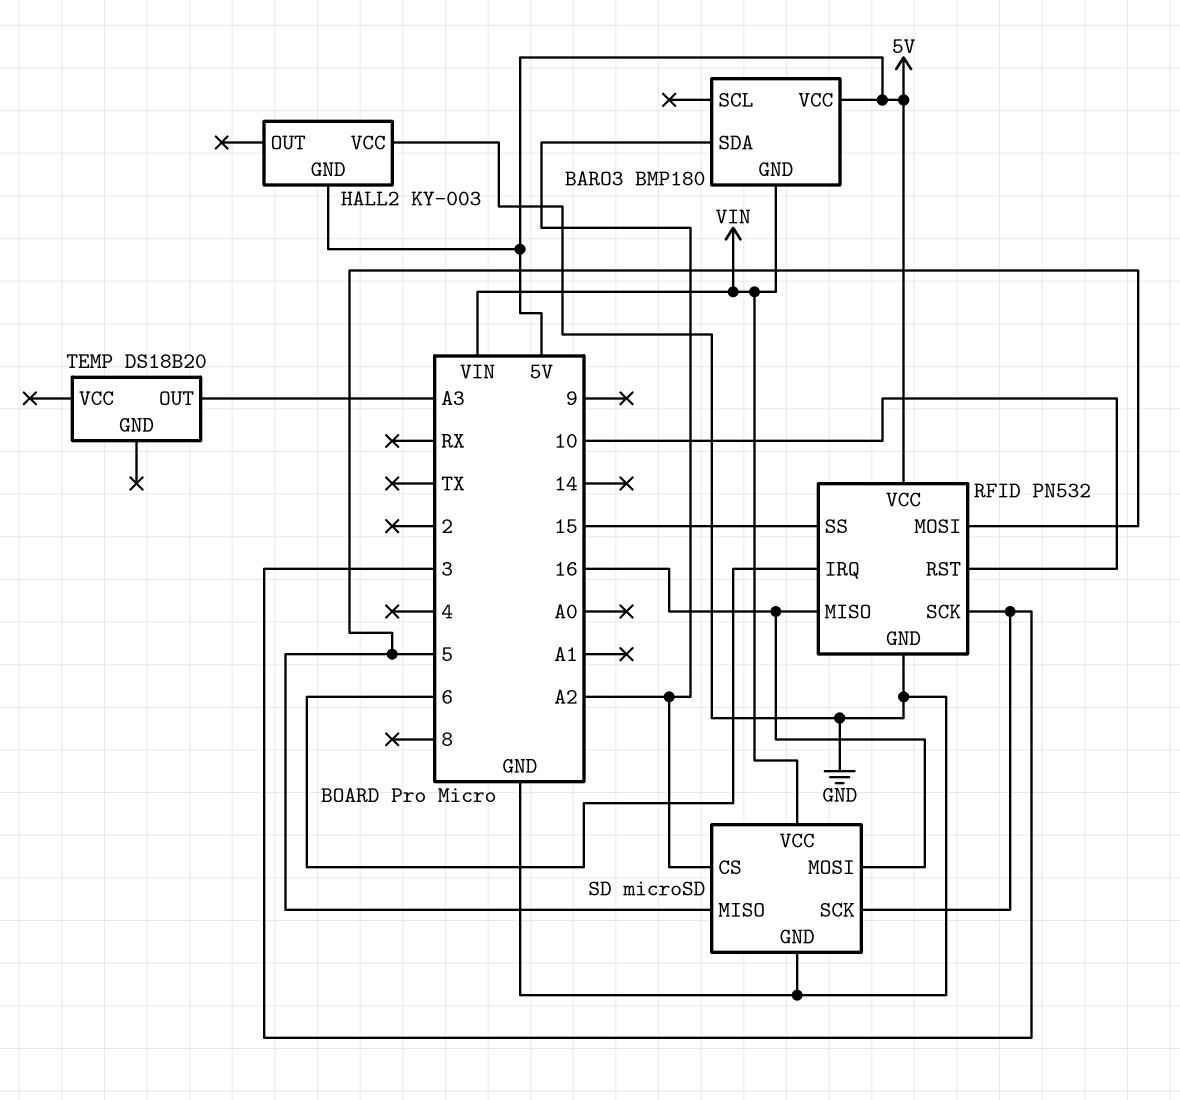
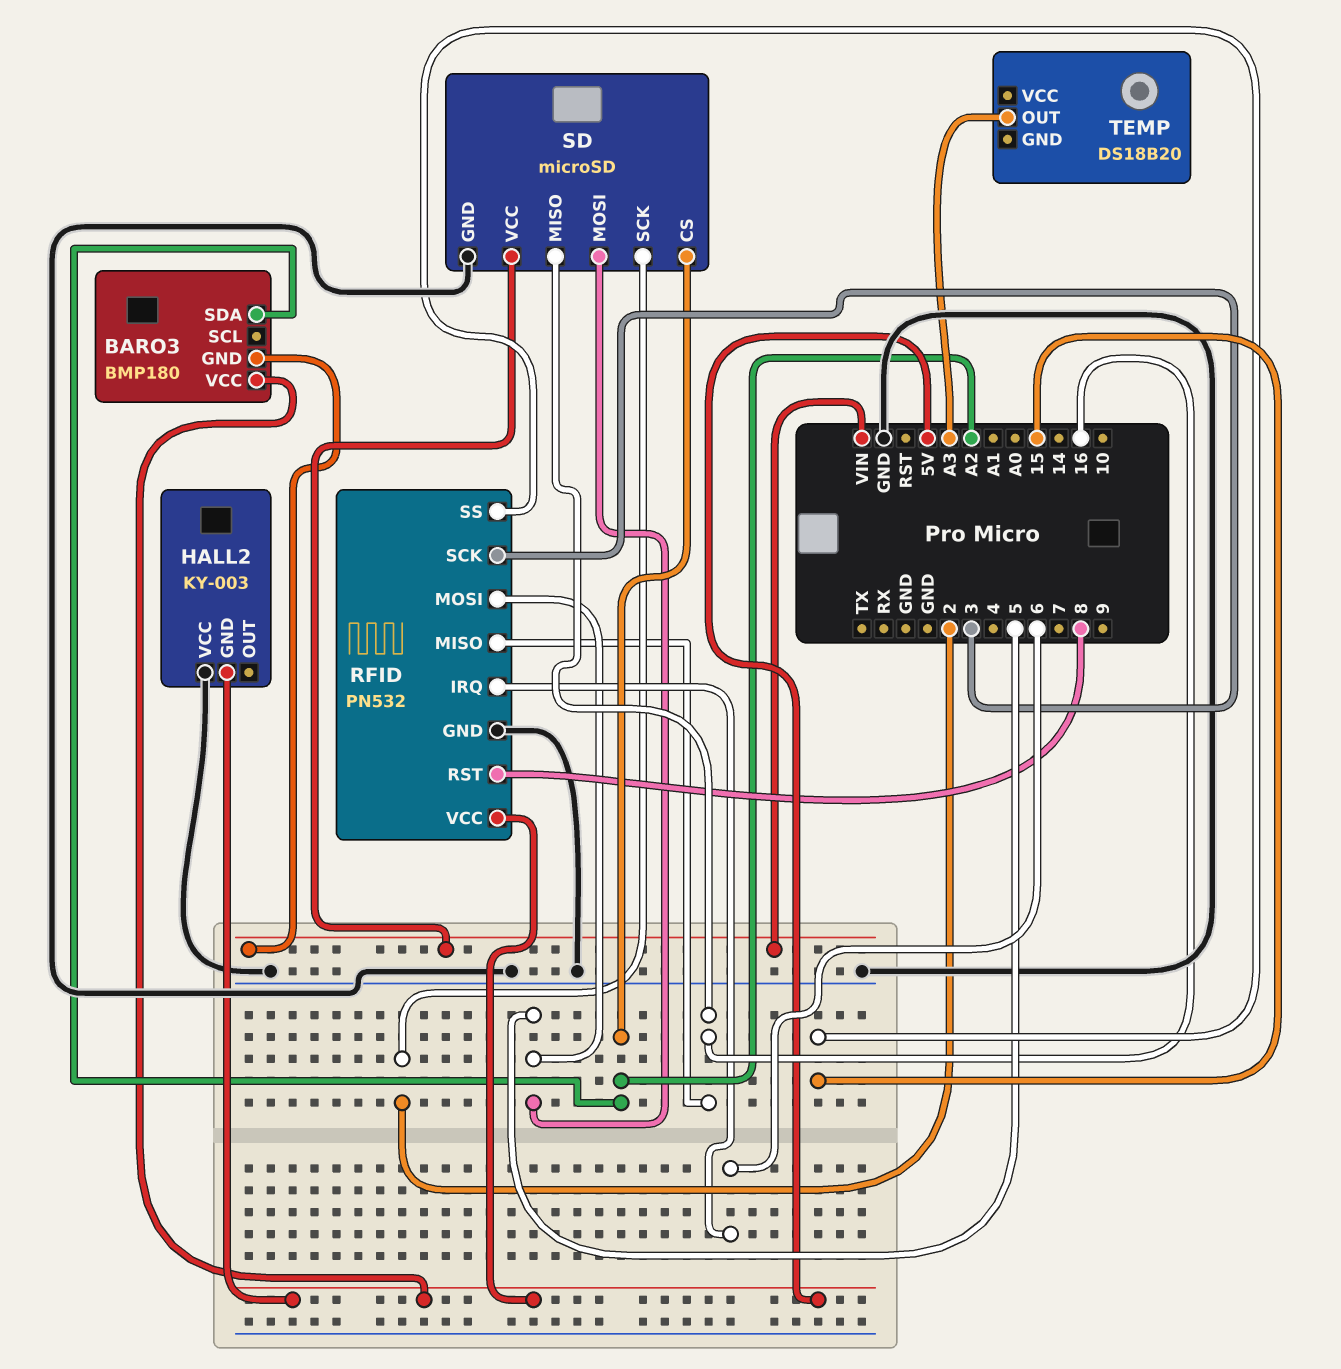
RFID pin RST: 10 -> 8
SD pin MISO: 5 -> 16
SD pin MOSI: 16 -> 5
SD pin SCK: 3 -> 2

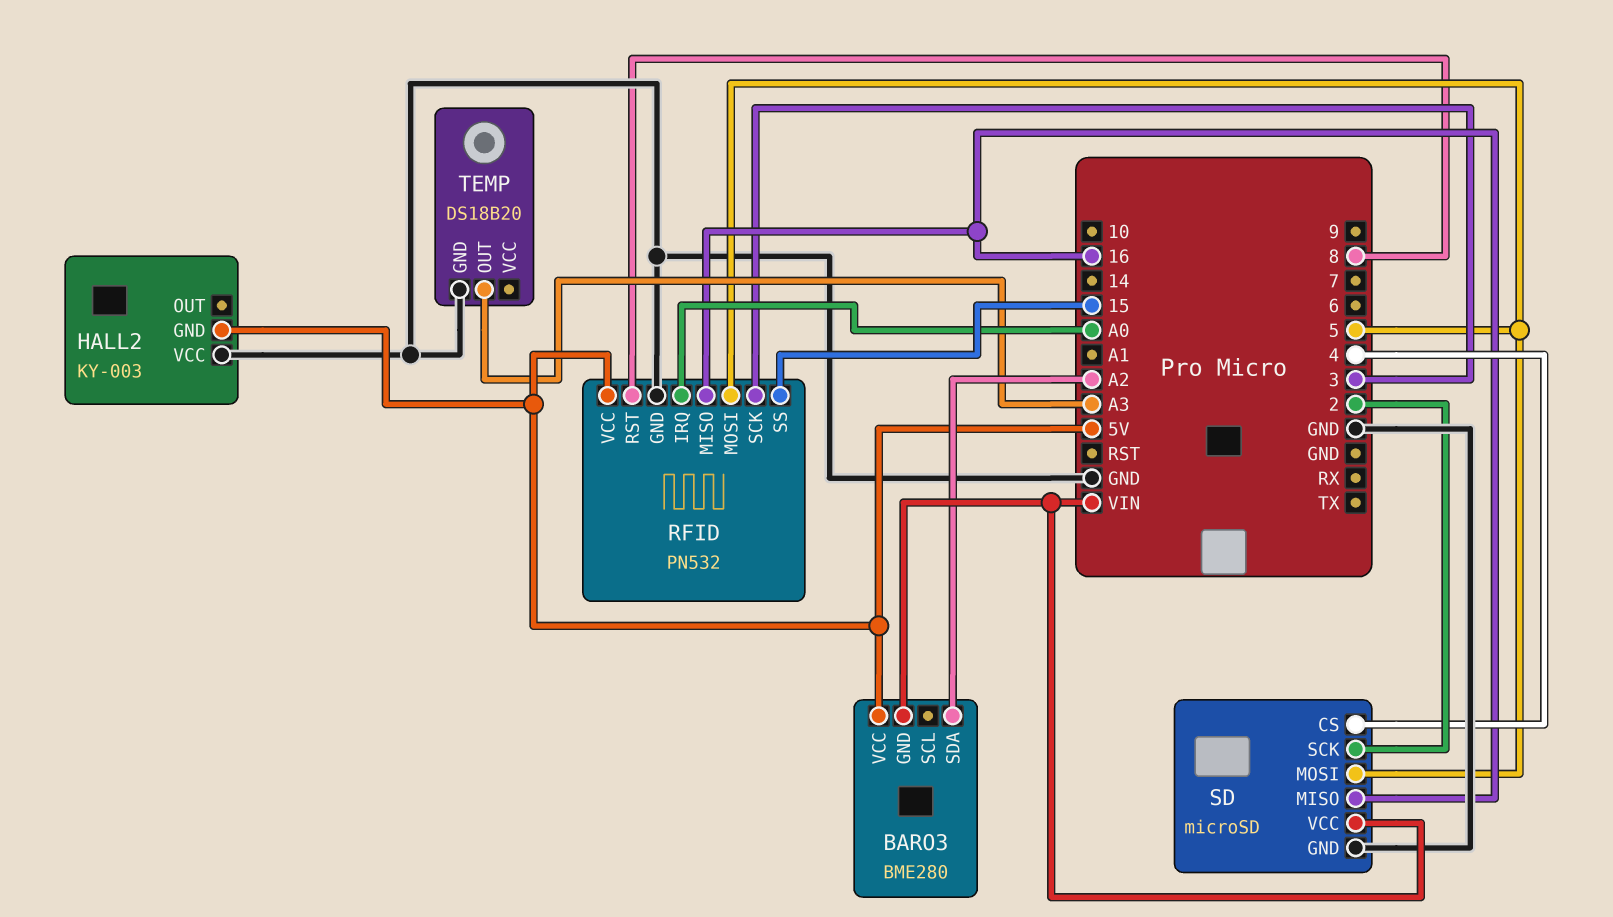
BARO3: BMP180 -> BME280
RFID pin IRQ: 6 -> A0
SD pin CS: A2 -> 4
TEMP pin GND: none -> GND

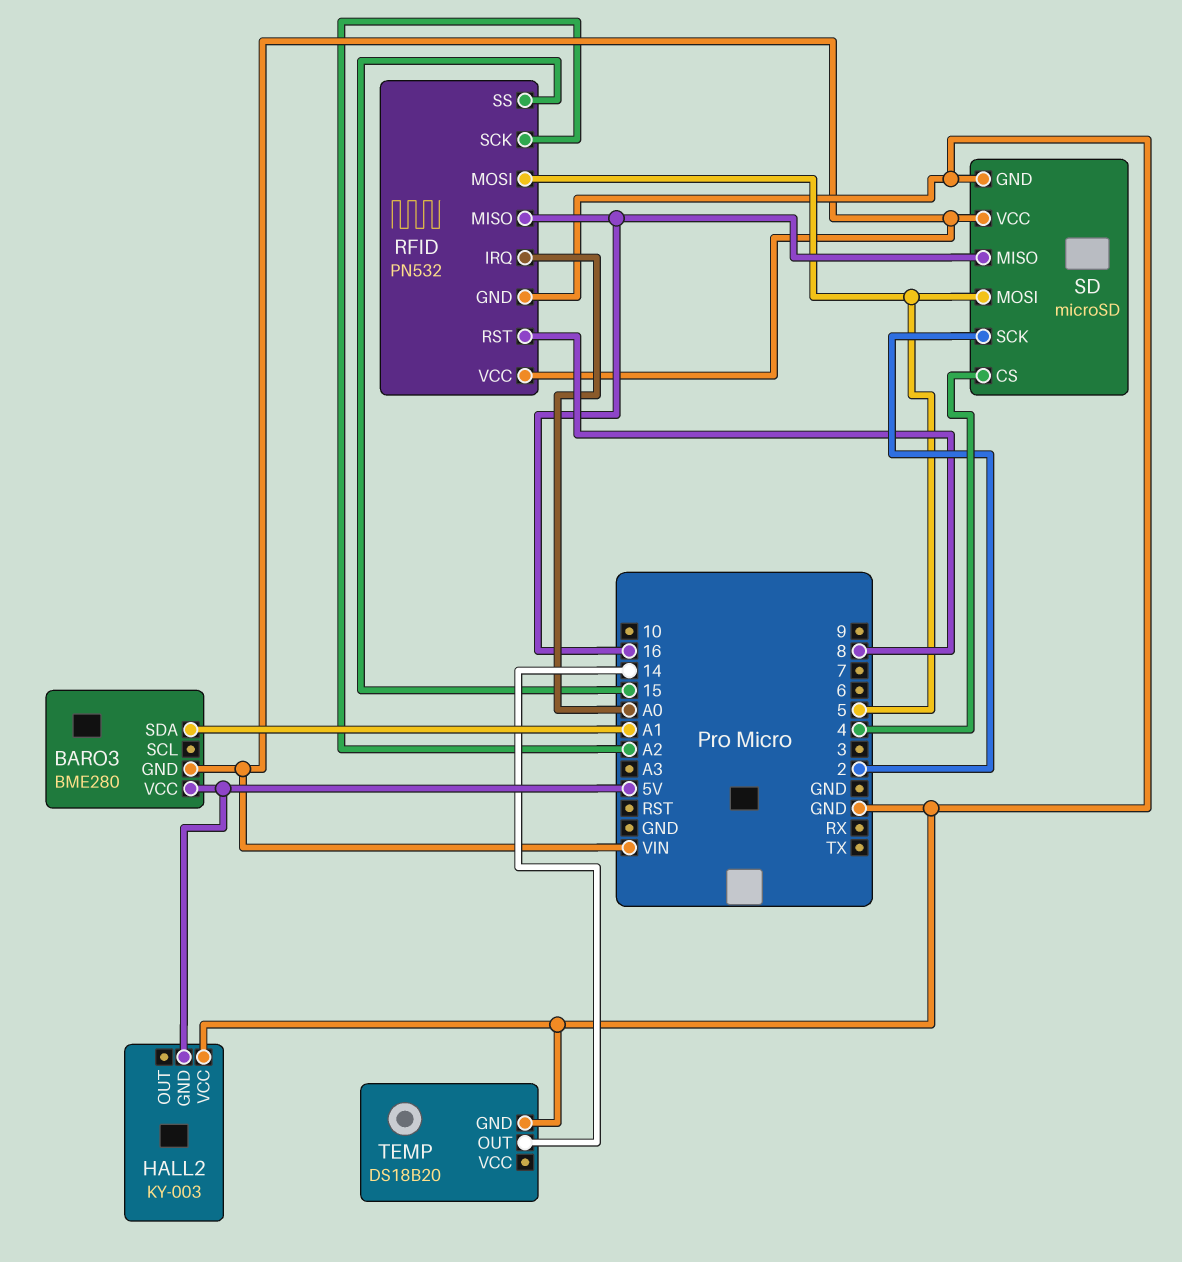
BARO3 pin SDA: A2 -> A1
RFID pin SCK: 3 -> A2
RFID pin VCC: 5V -> VIN
TEMP pin OUT: A3 -> 14

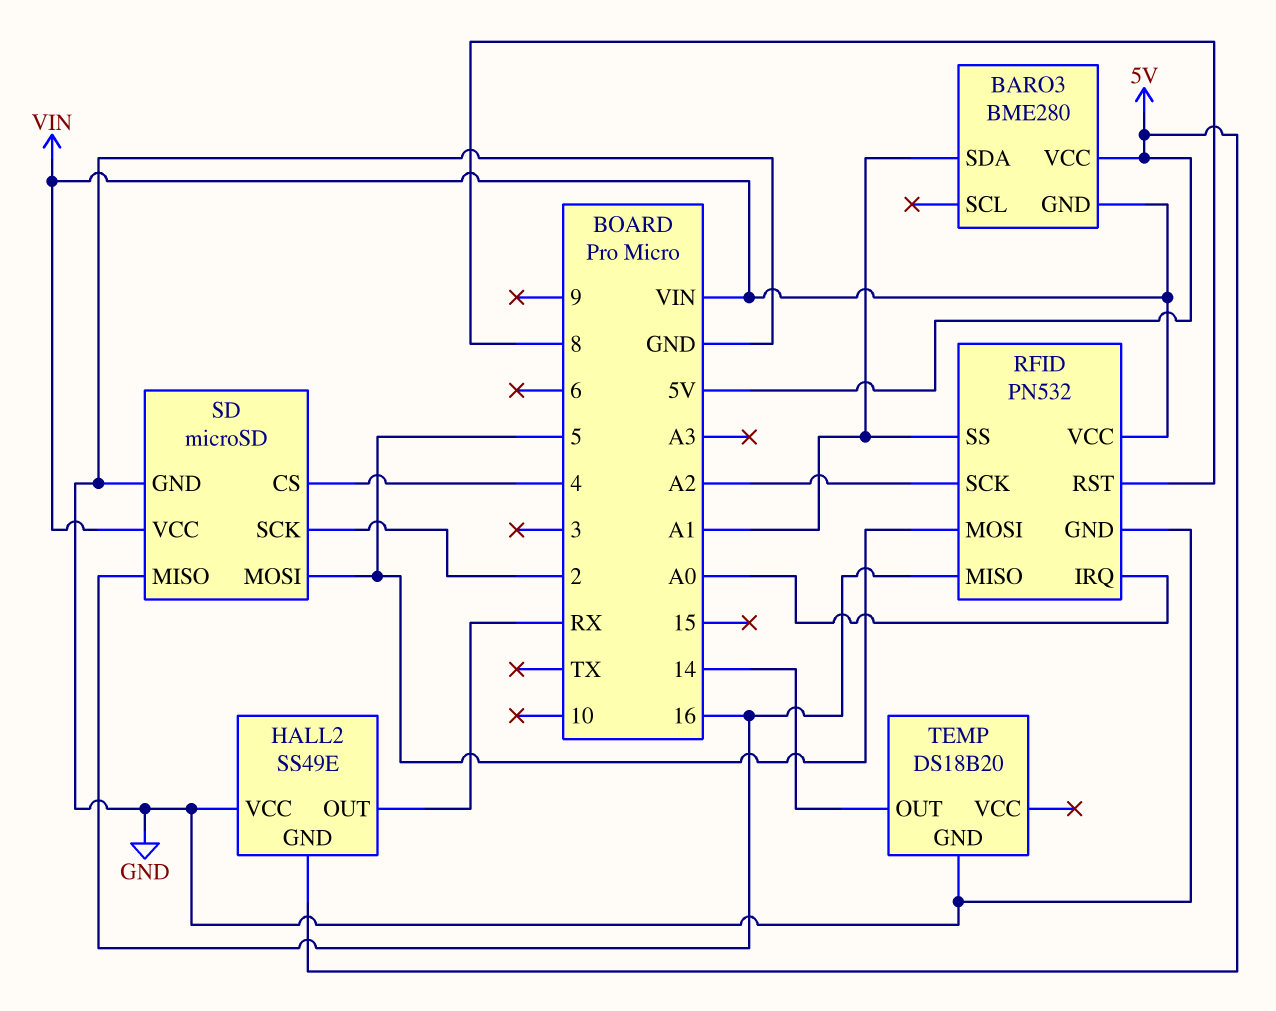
HALL2: KY-003 -> SS49E
HALL2 pin OUT: none -> RX
RFID pin SS: 15 -> A1

